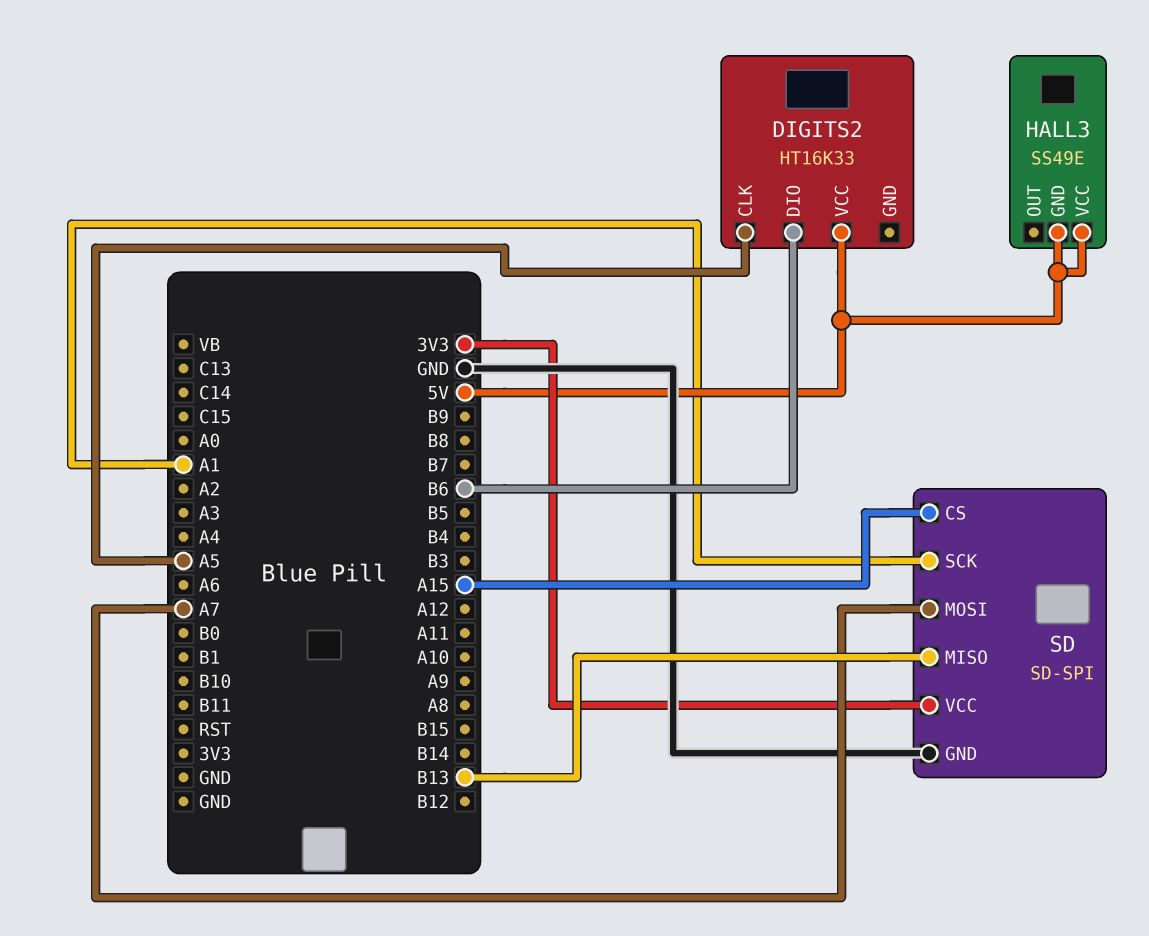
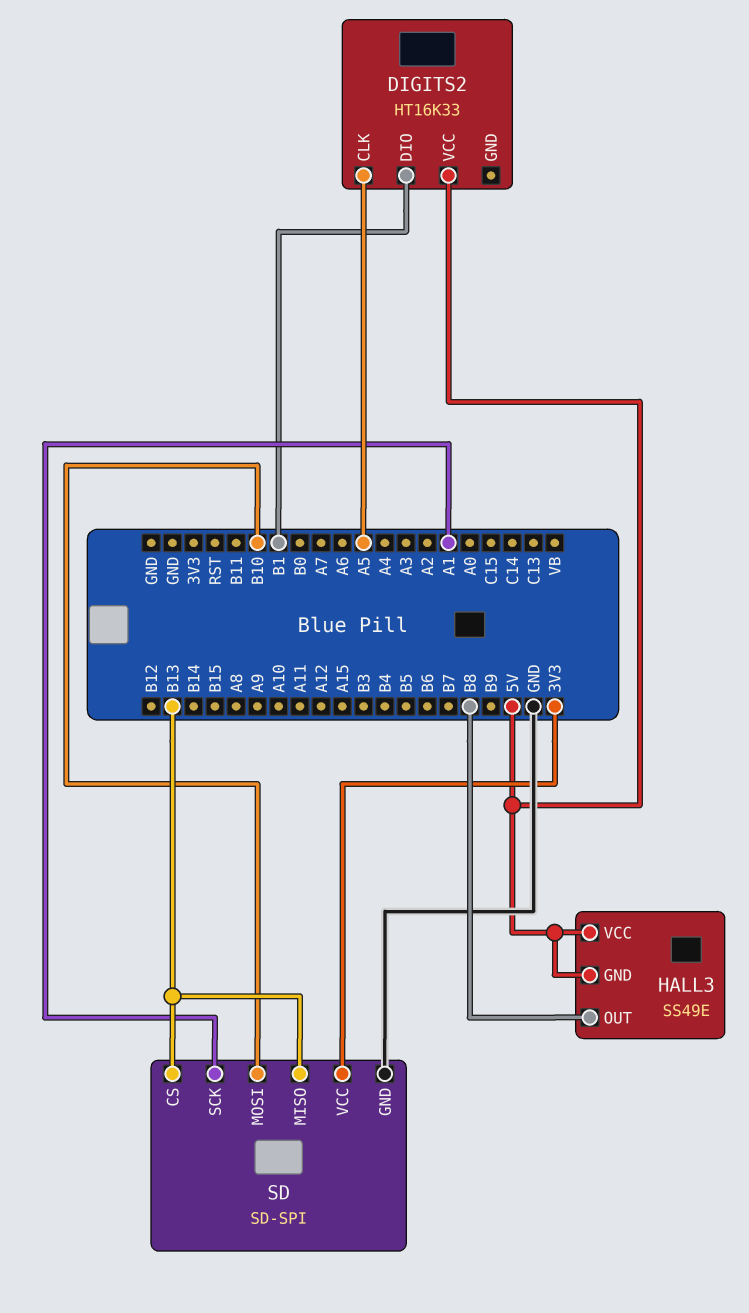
DIGITS2 pin DIO: B6 -> B1
HALL3 pin OUT: none -> B8
SD pin CS: A15 -> B13
SD pin MOSI: A7 -> B10

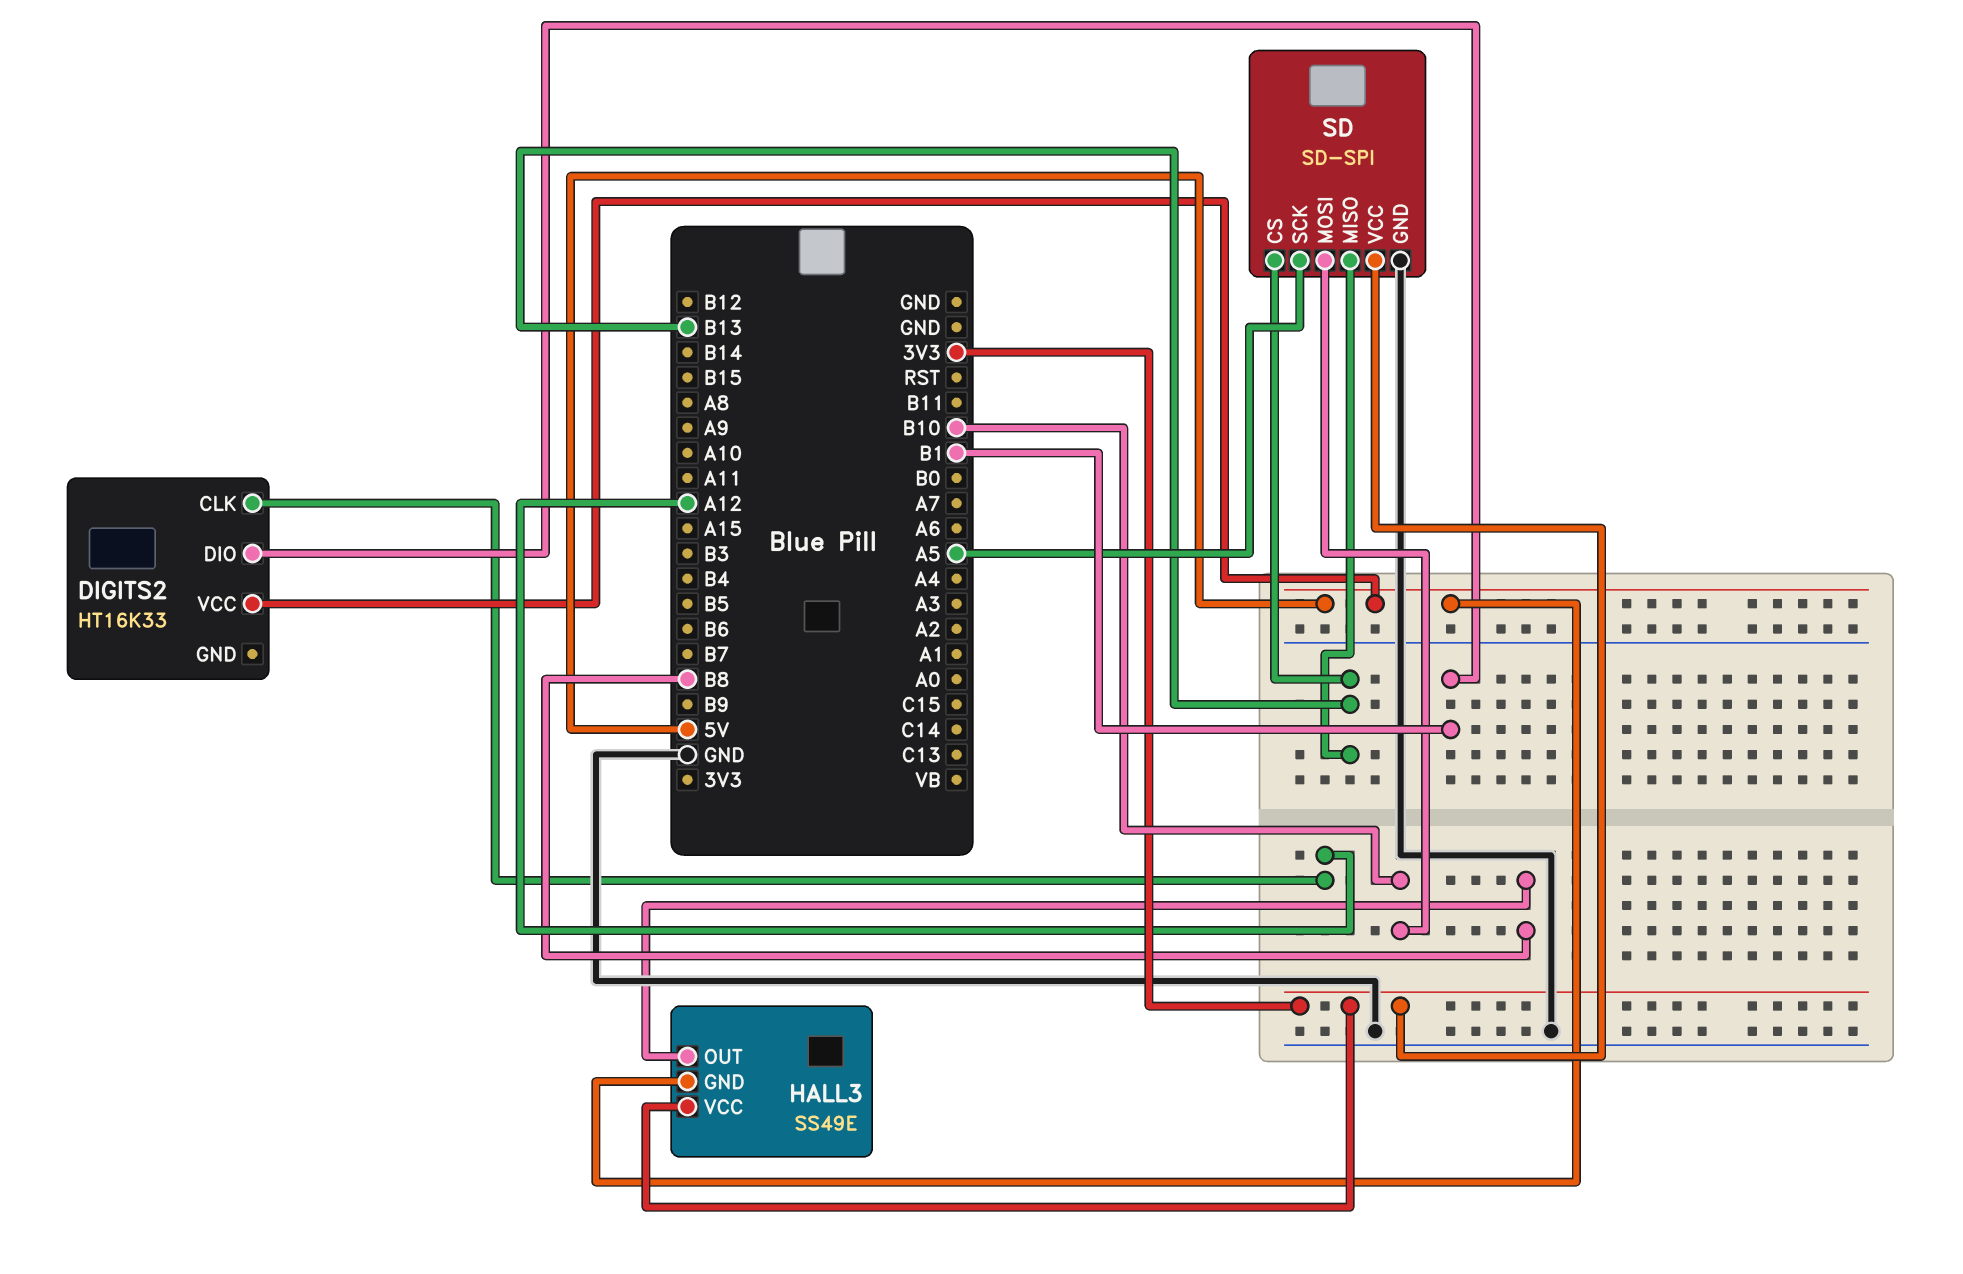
DIGITS2 pin CLK: A5 -> A12
HALL3 pin VCC: 5V -> 3V3
SD pin SCK: A1 -> A5

